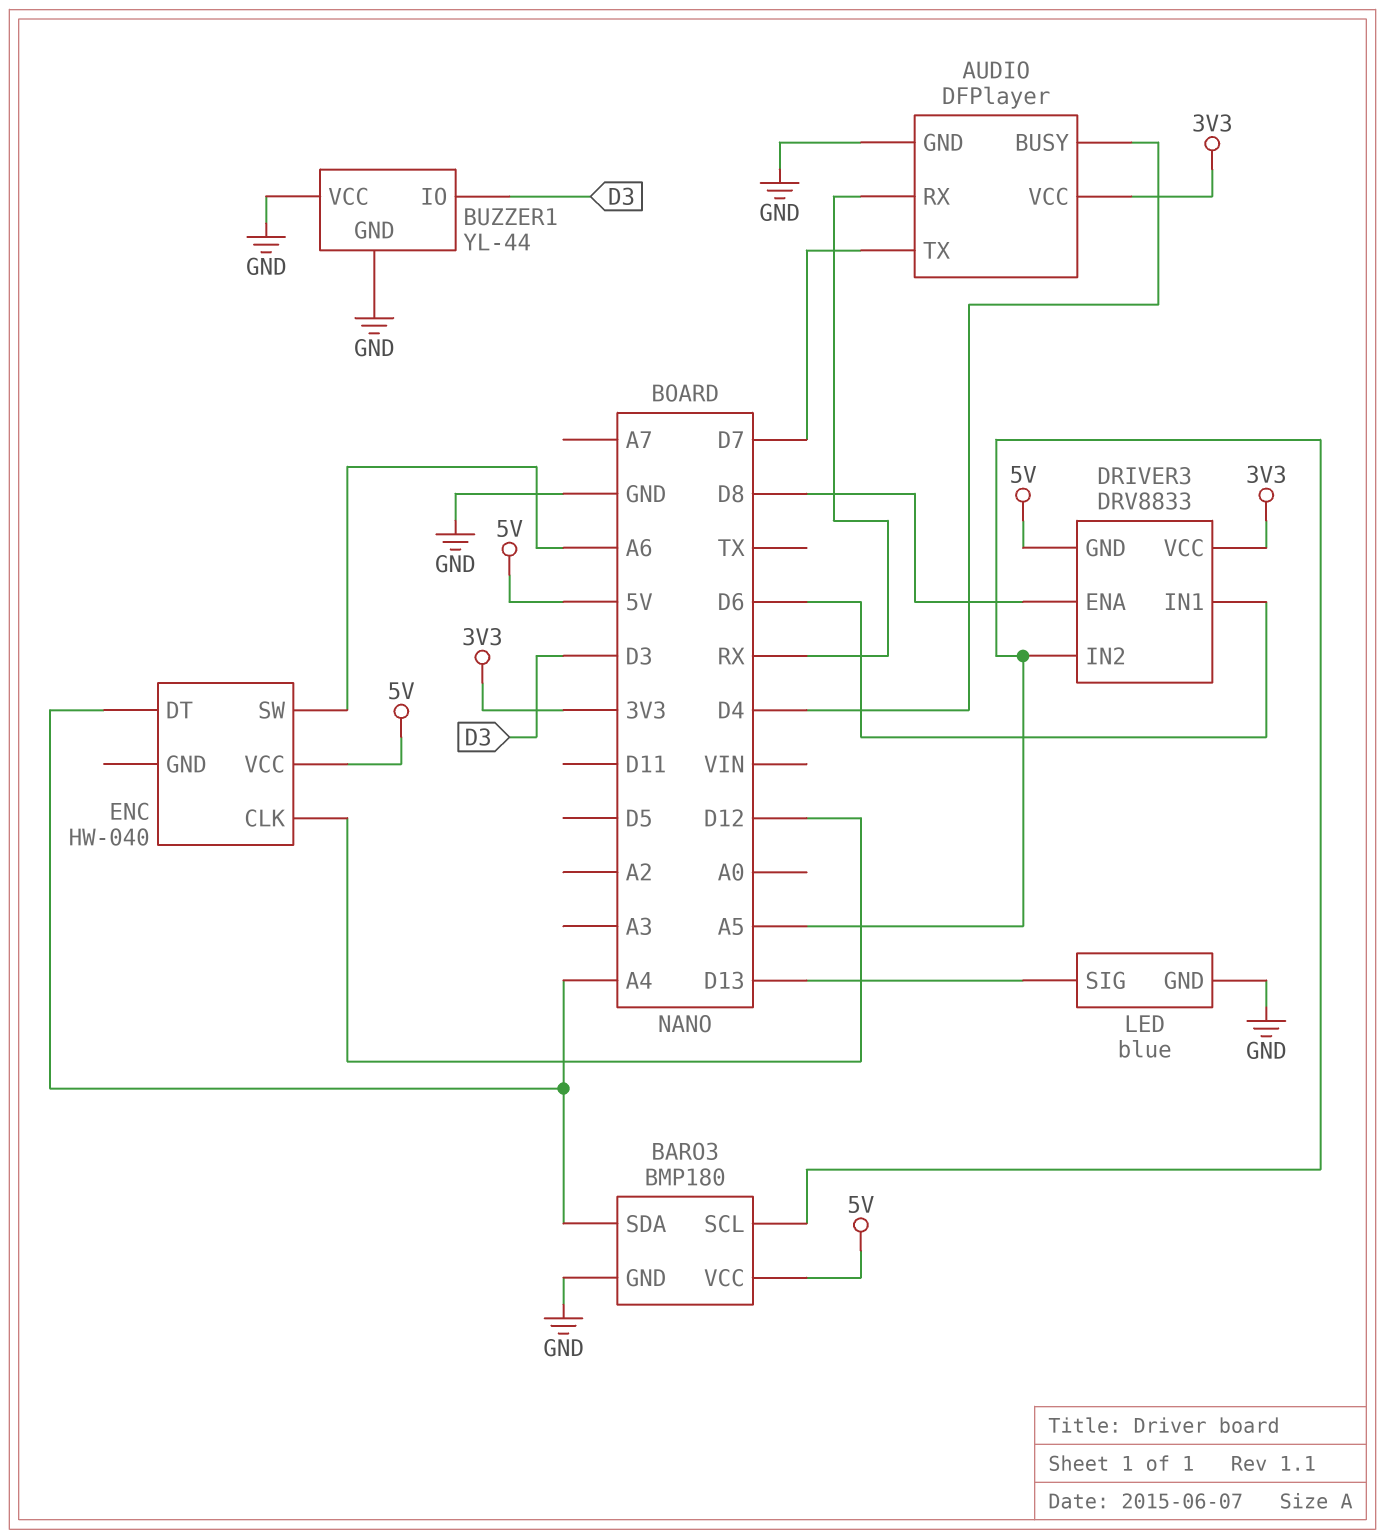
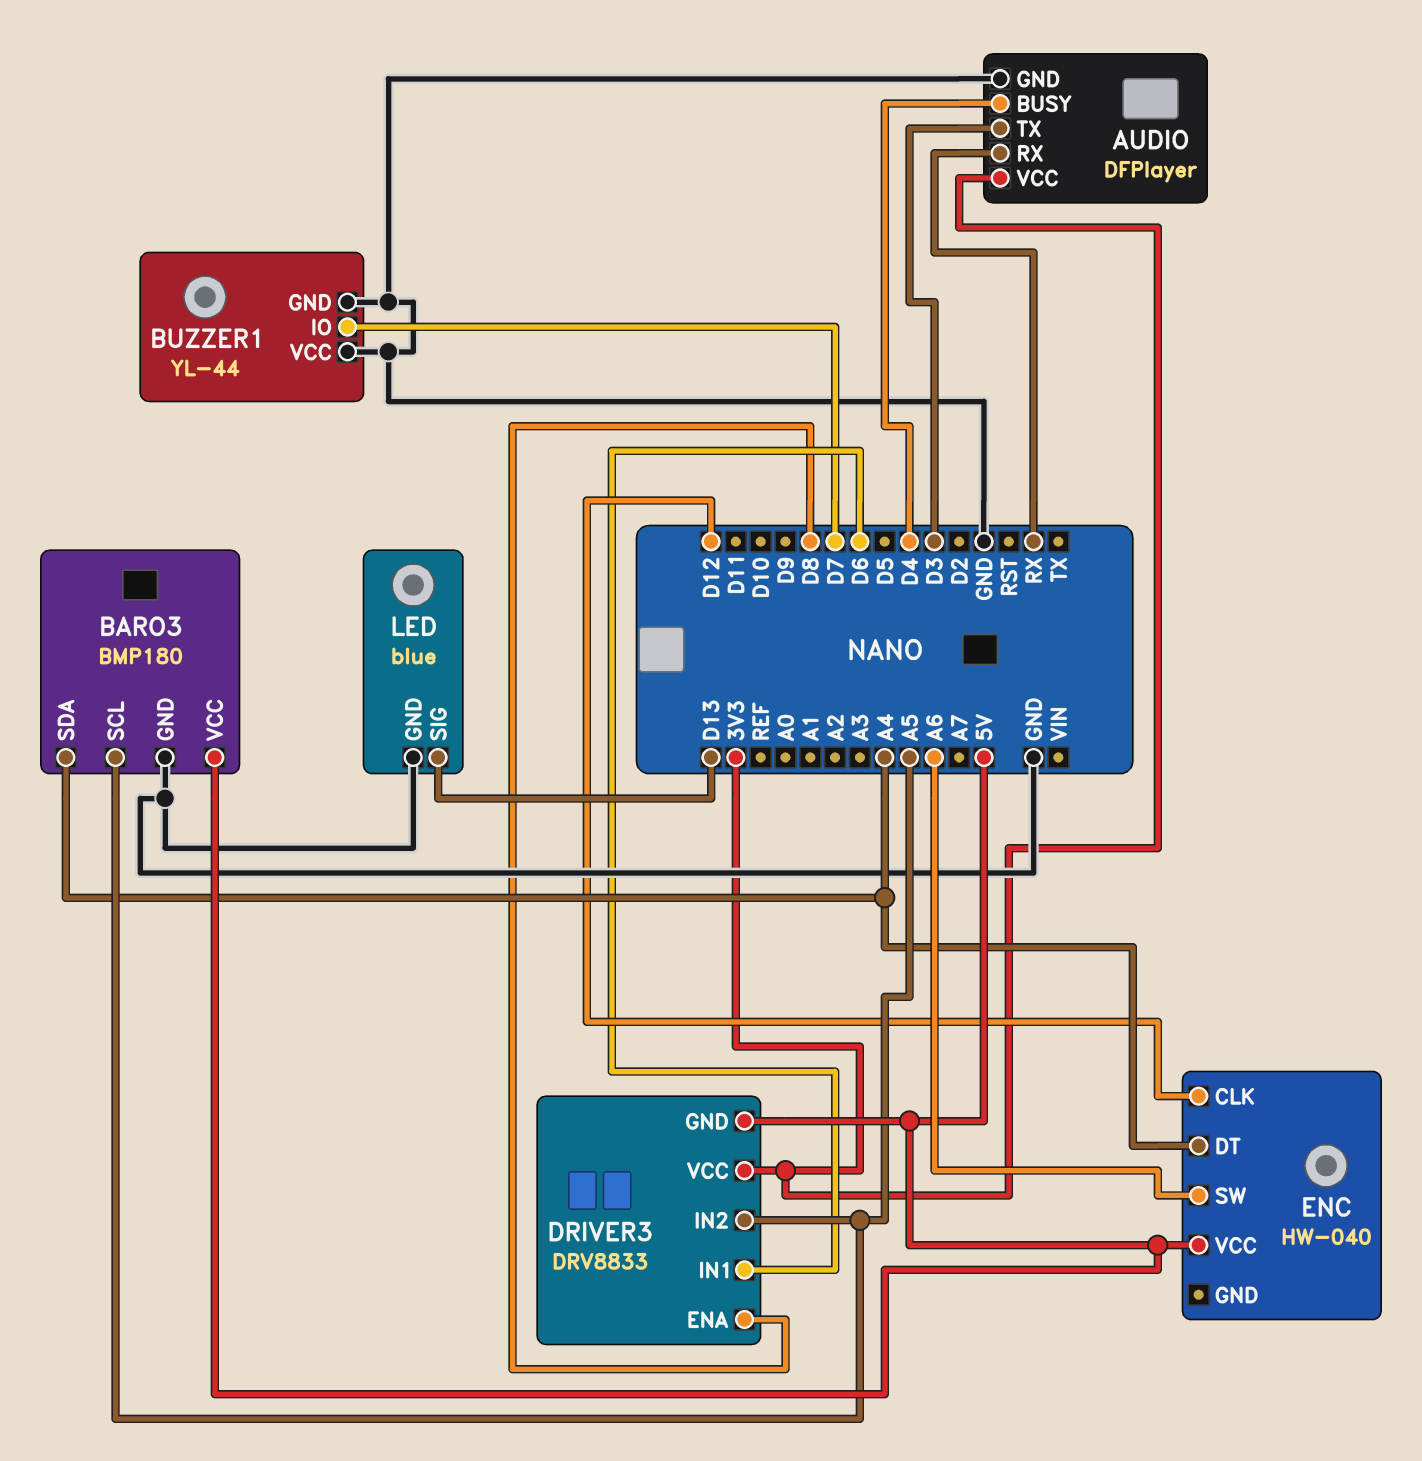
AUDIO pin TX: D7 -> D3
BUZZER1 pin IO: D3 -> D7

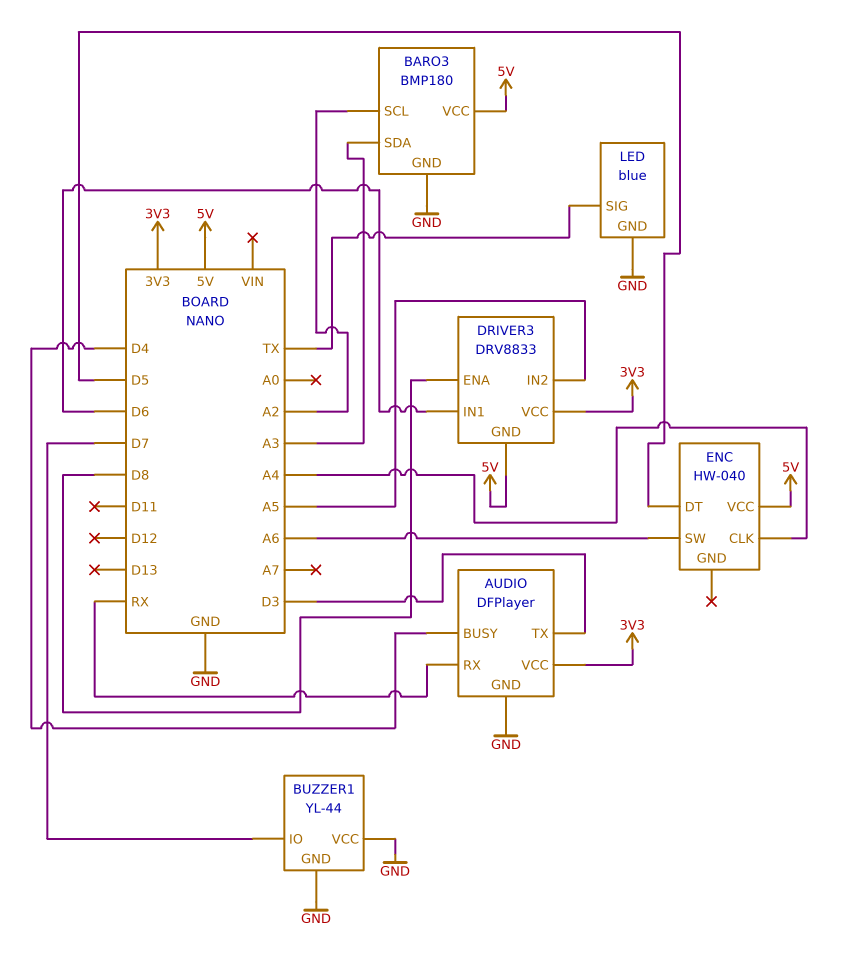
BARO3 pin SCL: A5 -> A2
BARO3 pin SDA: A4 -> A3
ENC pin CLK: D12 -> A4
ENC pin DT: A4 -> D5
LED pin SIG: D13 -> TX

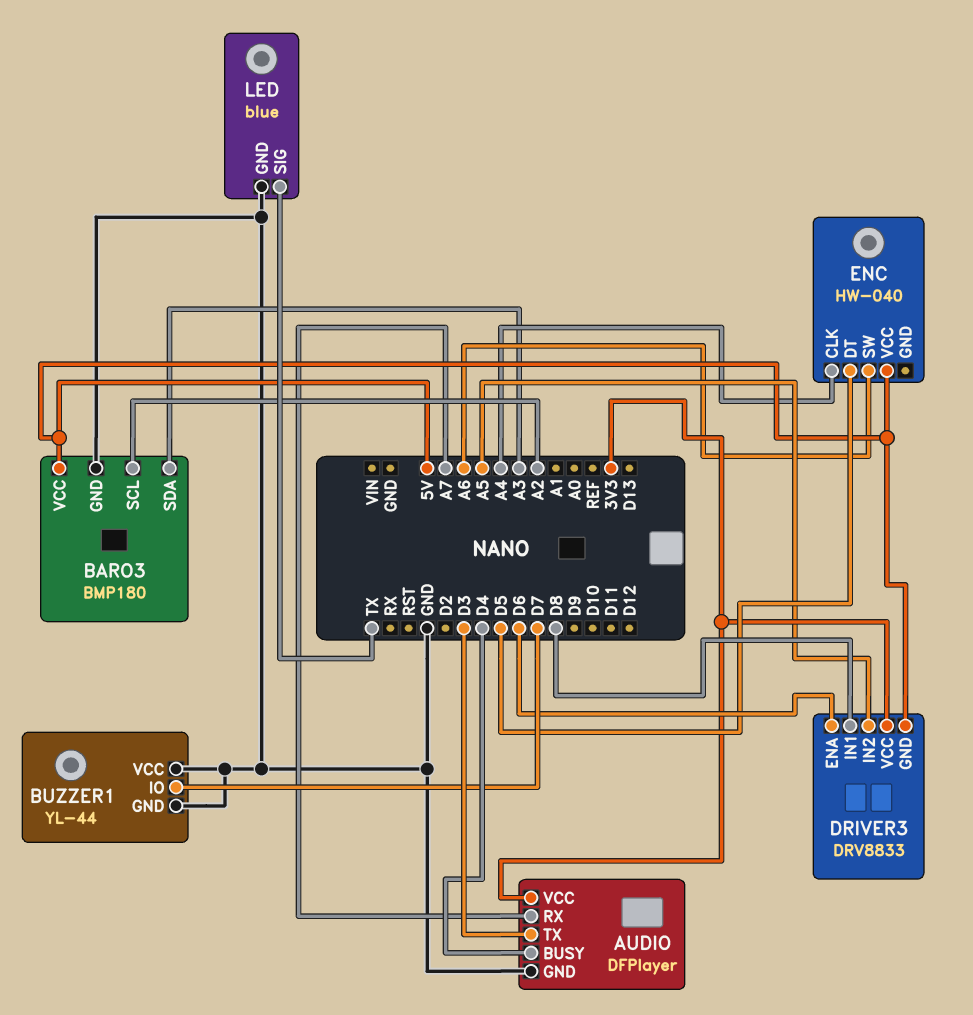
AUDIO pin RX: RX -> A7
DRIVER3 pin ENA: D8 -> D6
DRIVER3 pin IN1: D6 -> D8

